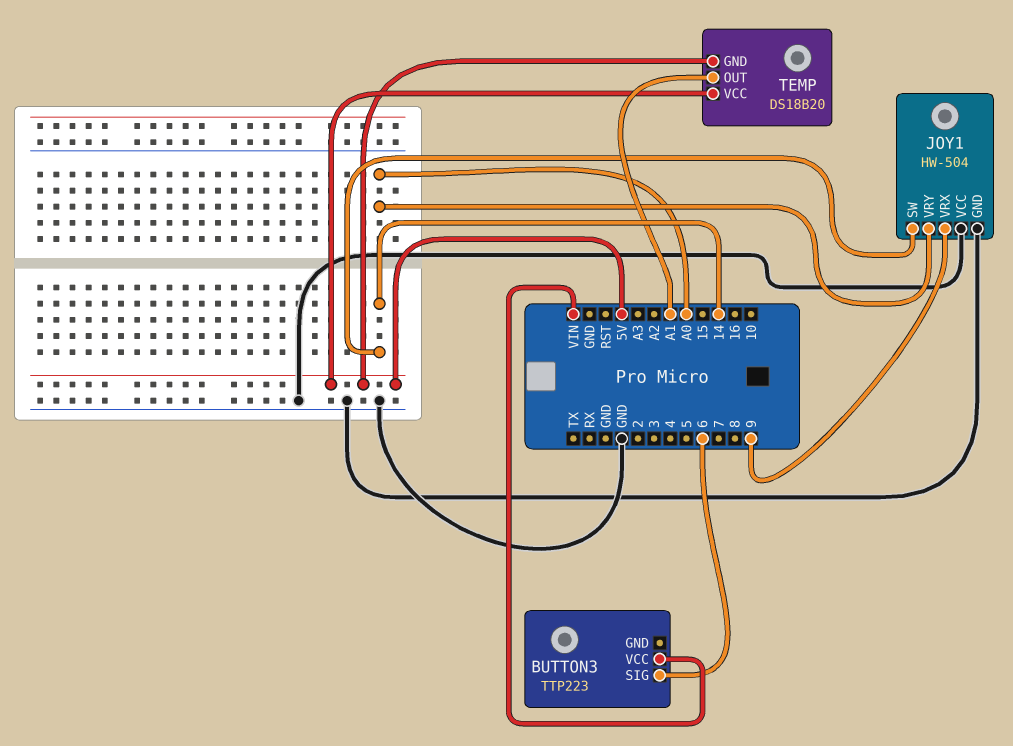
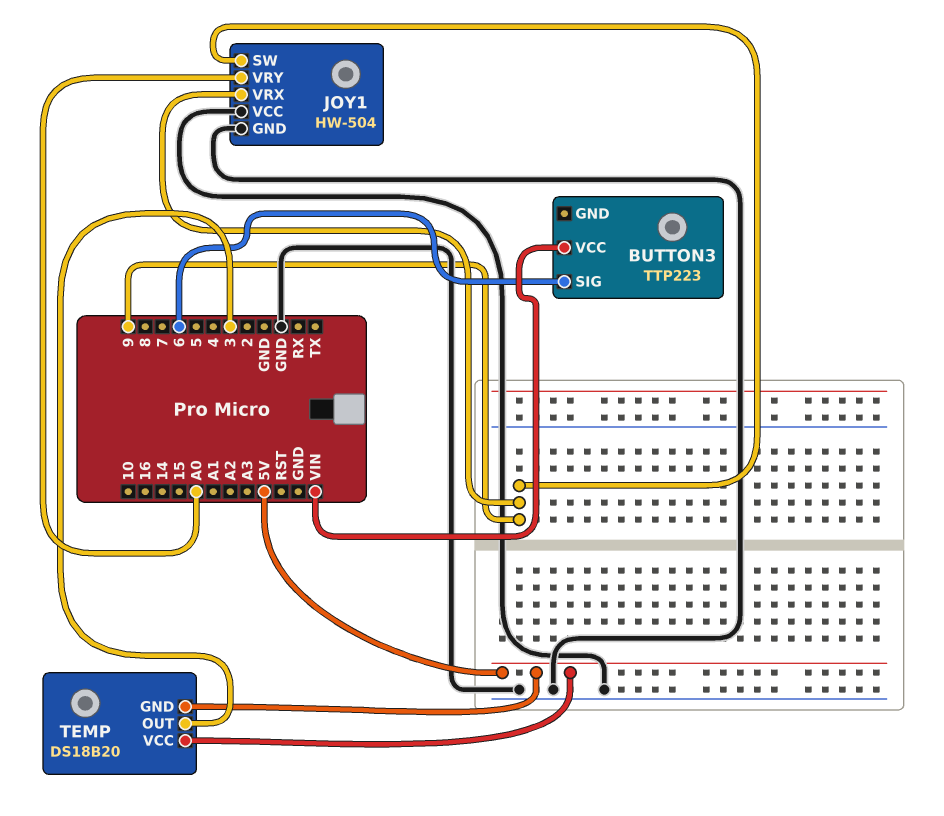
JOY1 pin SW: 14 -> 9
TEMP pin OUT: A1 -> 3

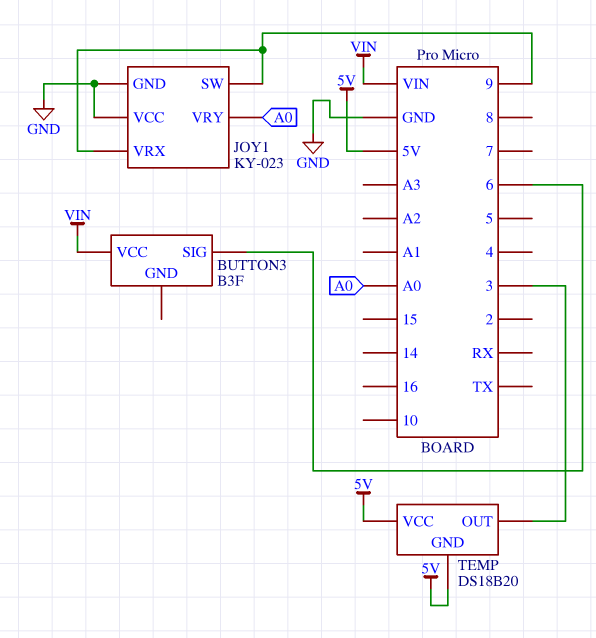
BUTTON3: TTP223 -> B3F
JOY1: HW-504 -> KY-023

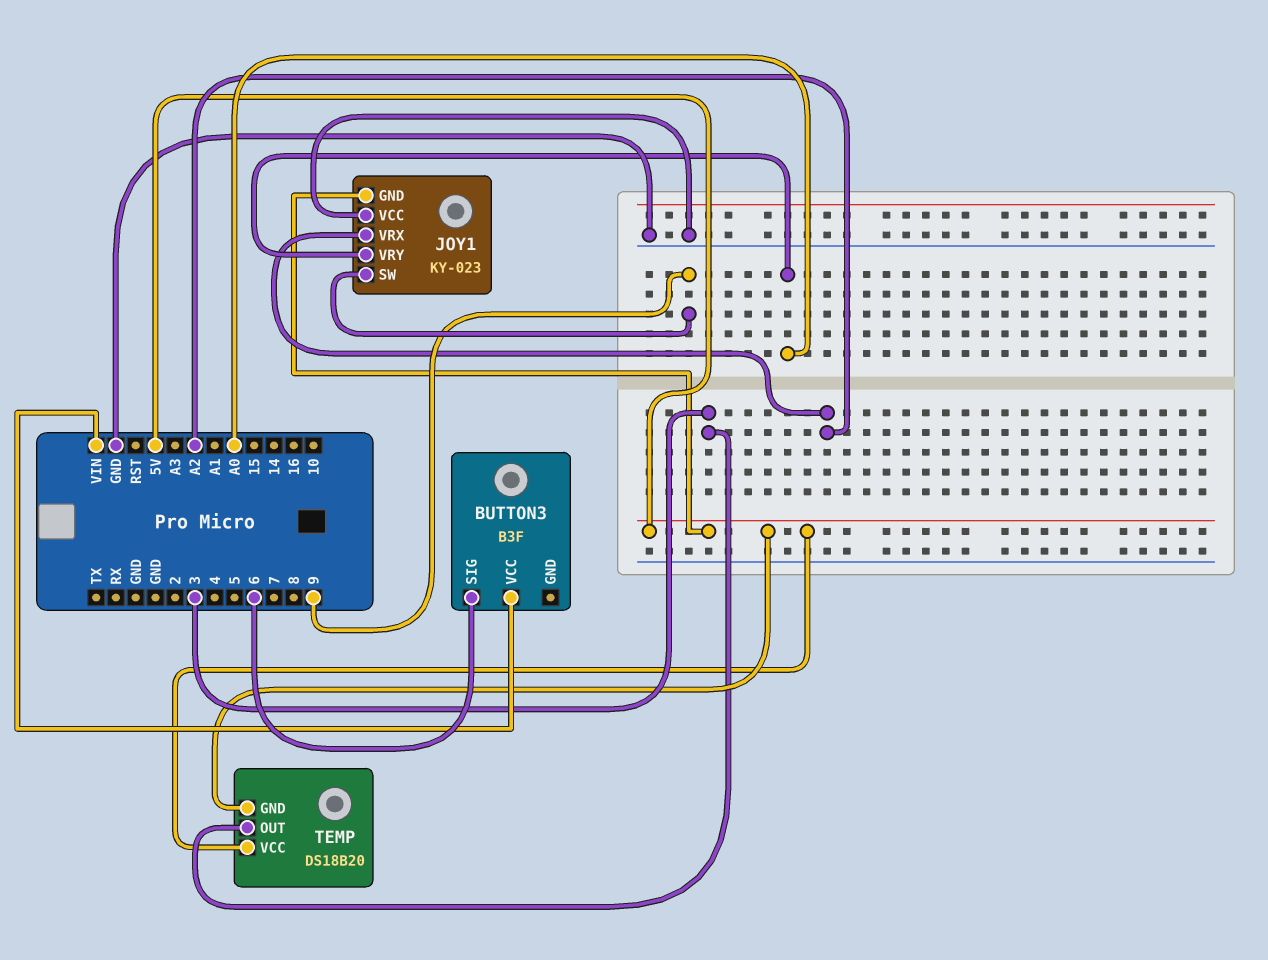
JOY1 pin GND: GND -> 5V
JOY1 pin VRX: 9 -> A2

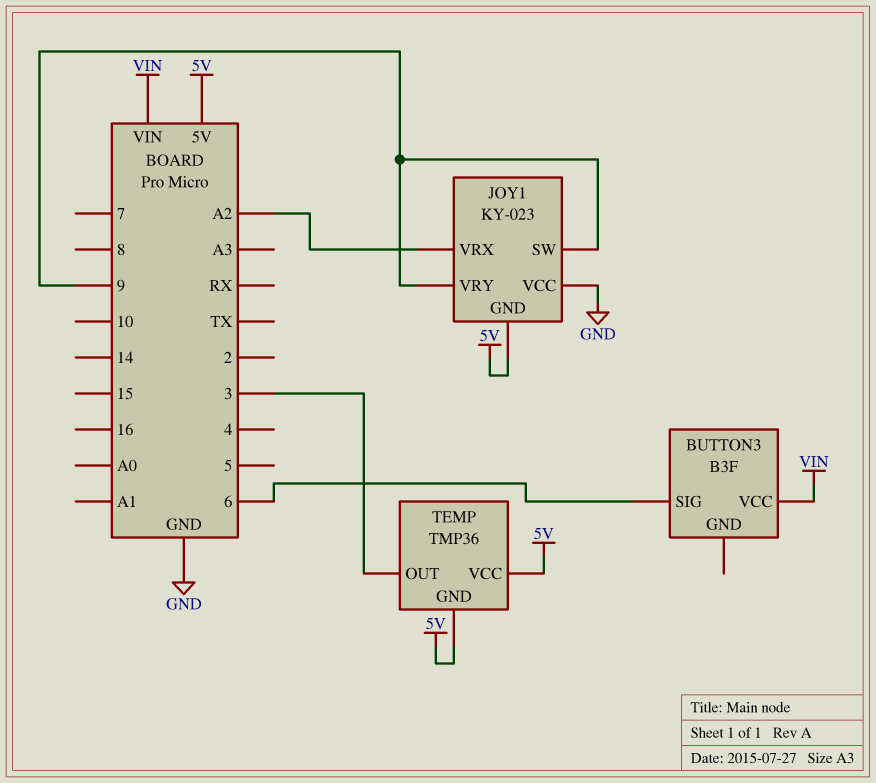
JOY1 pin VRY: A0 -> 9
TEMP: DS18B20 -> TMP36

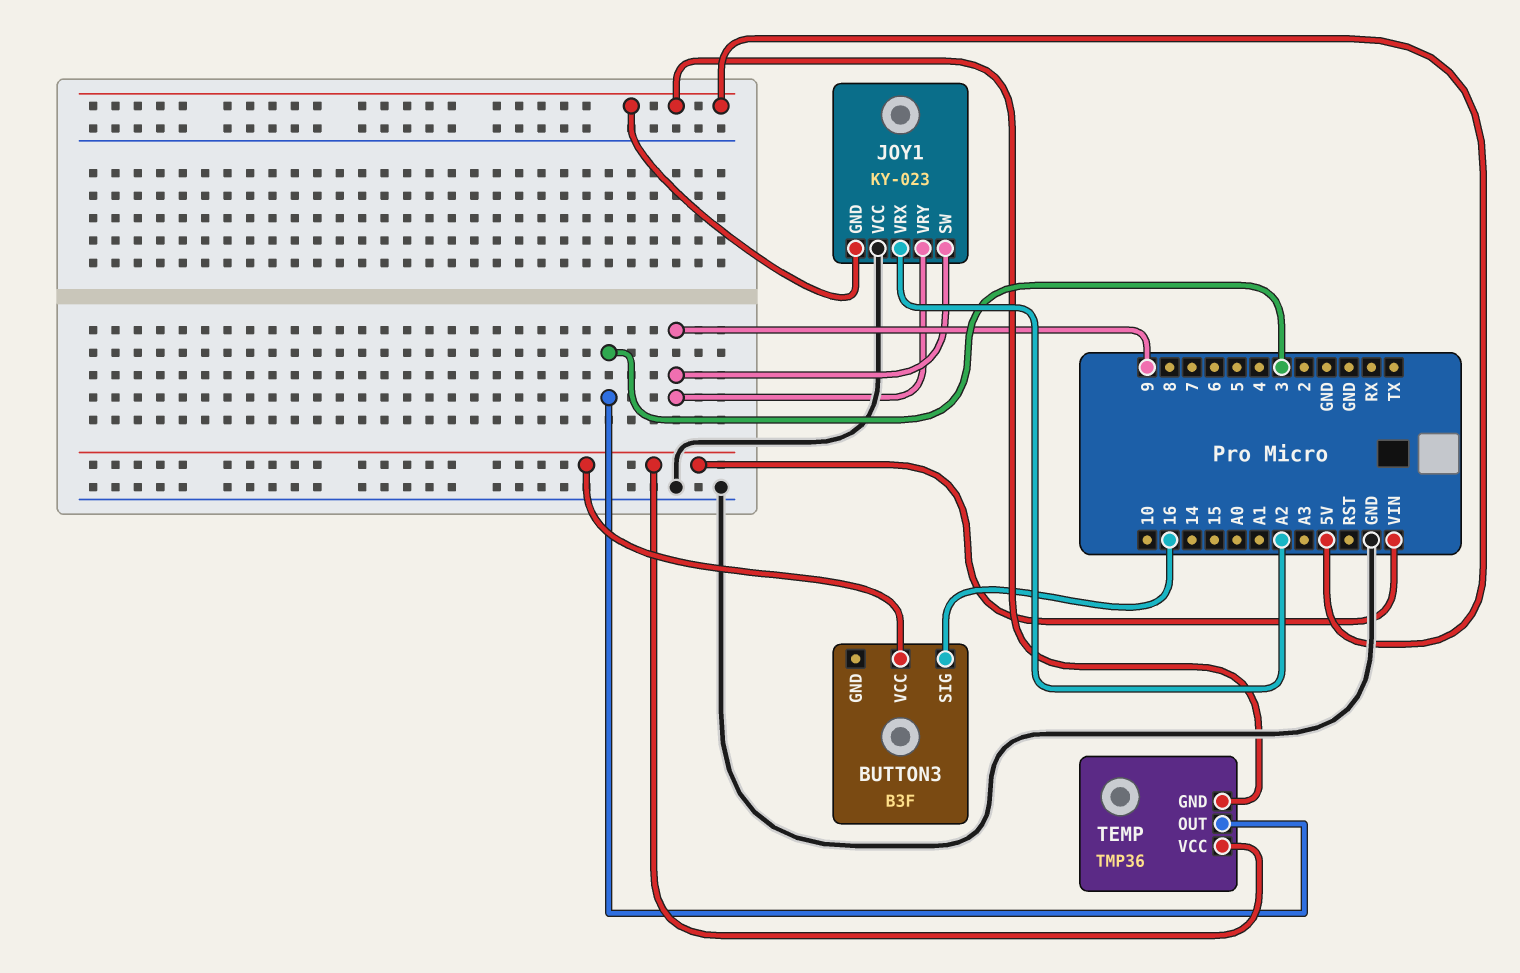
BUTTON3 pin SIG: 6 -> 16
TEMP pin VCC: 5V -> VIN

